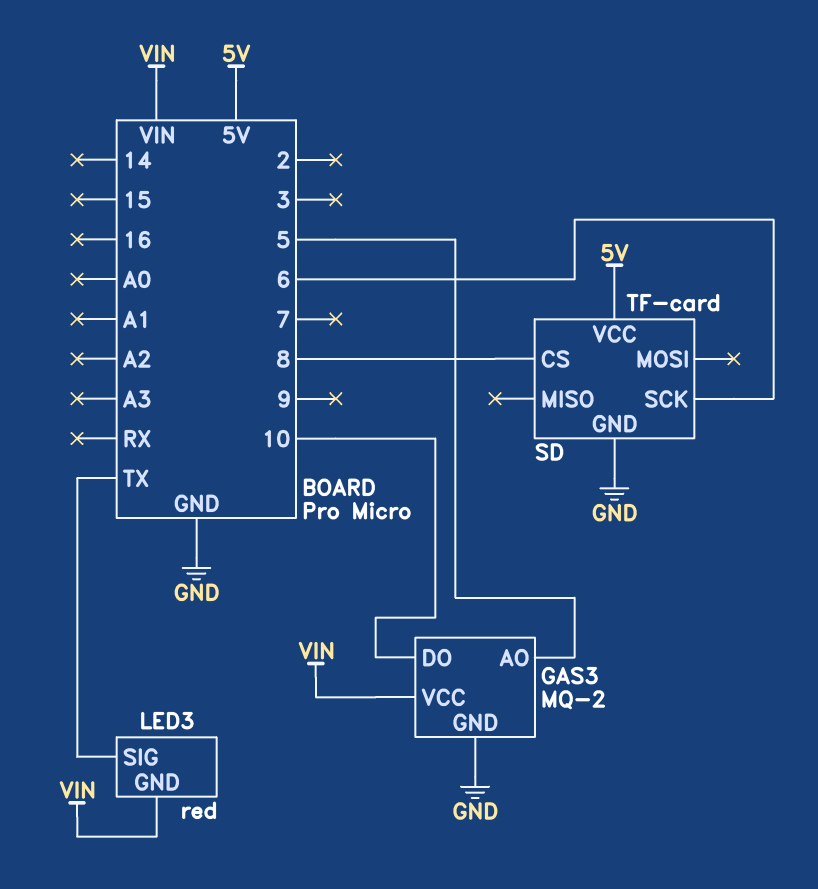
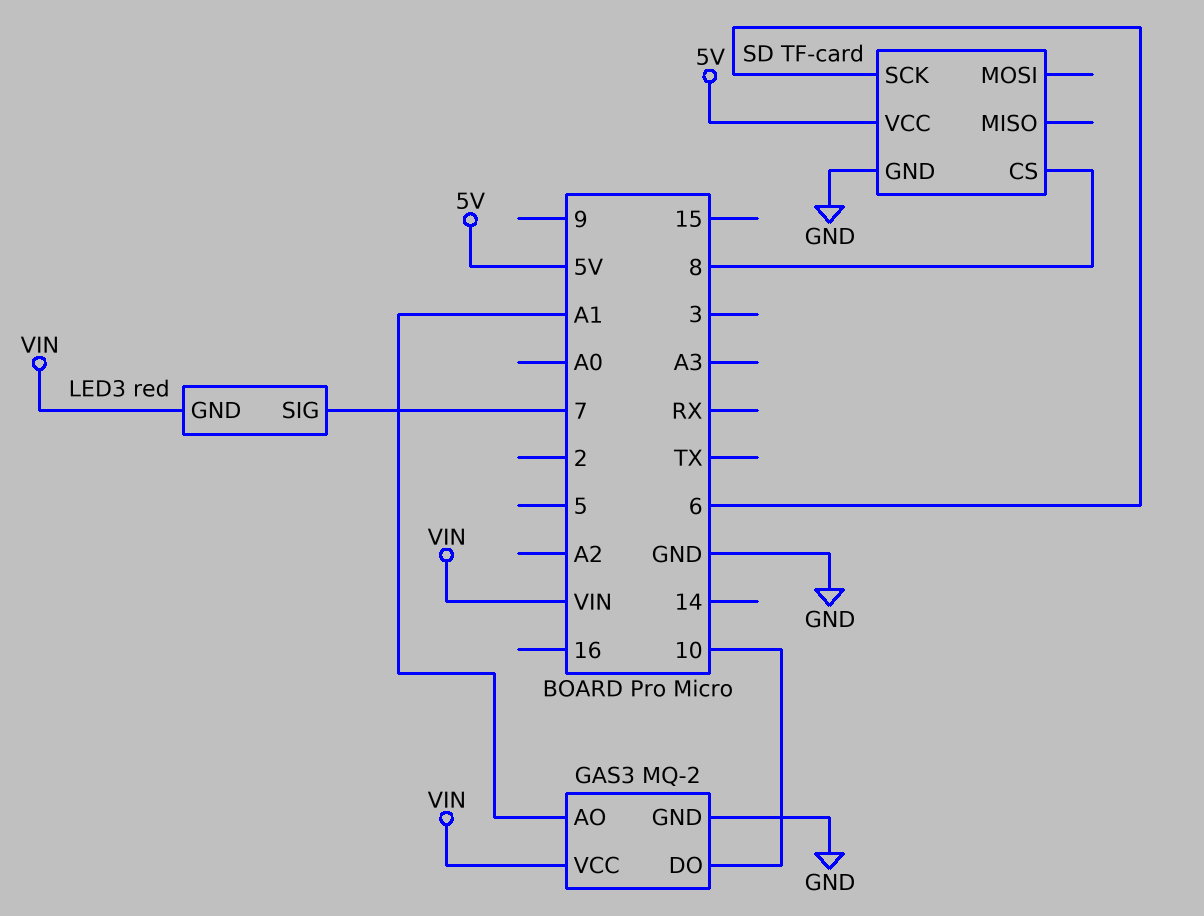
GAS3 pin AO: 5 -> A1
LED3 pin SIG: TX -> 7

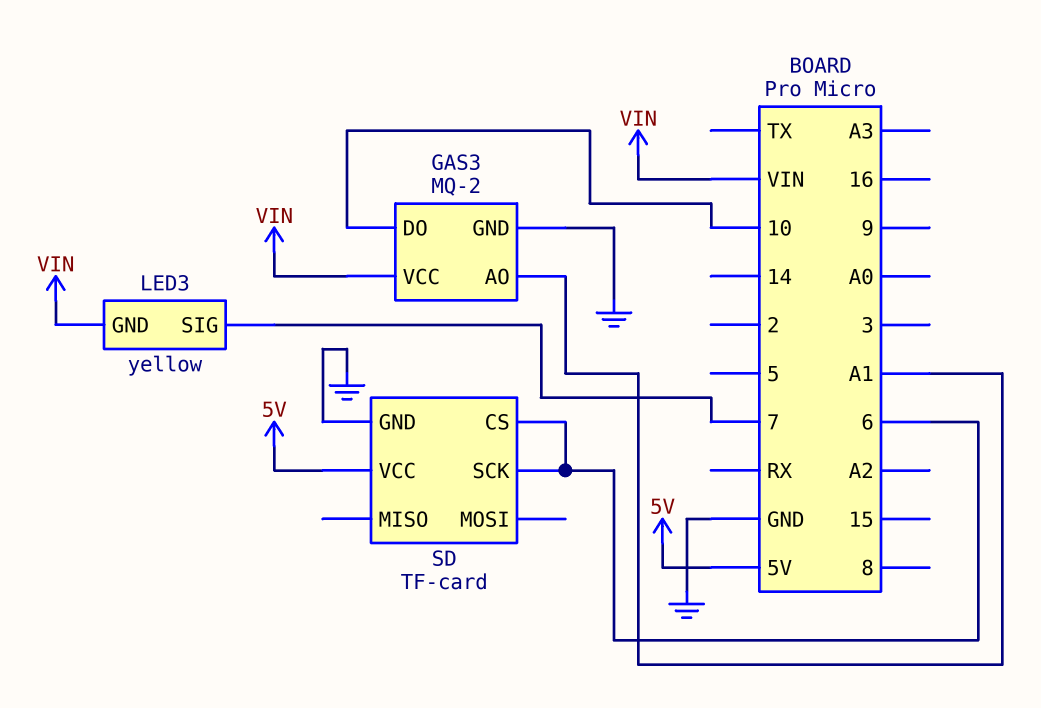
LED3: red -> yellow
SD pin CS: 8 -> 6

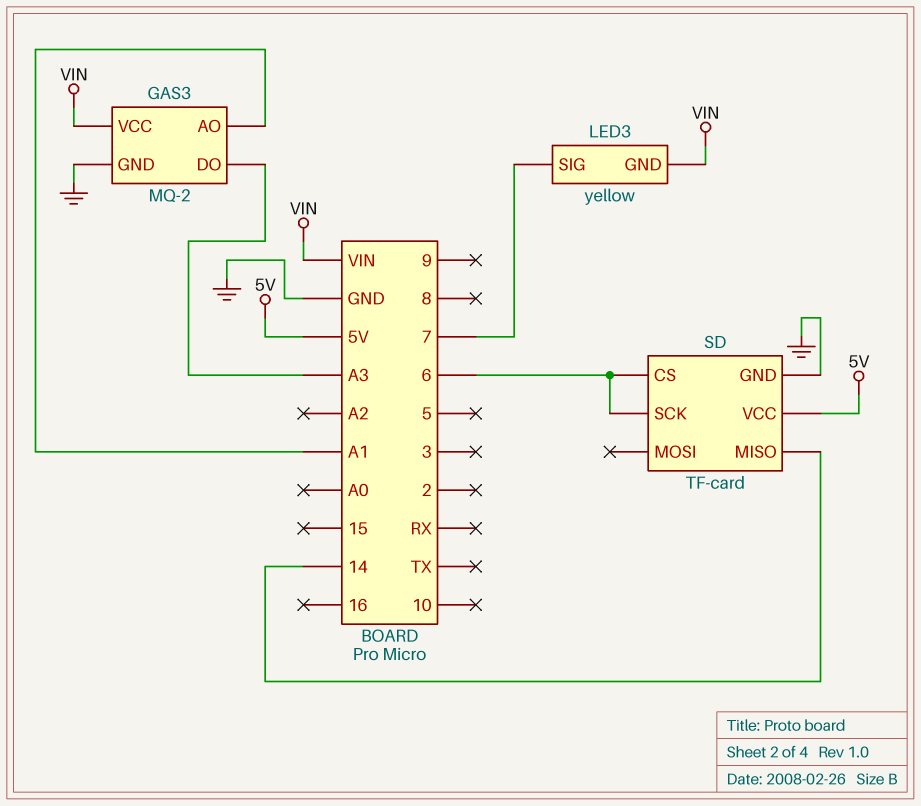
GAS3 pin DO: 10 -> A3
SD pin MISO: none -> 14

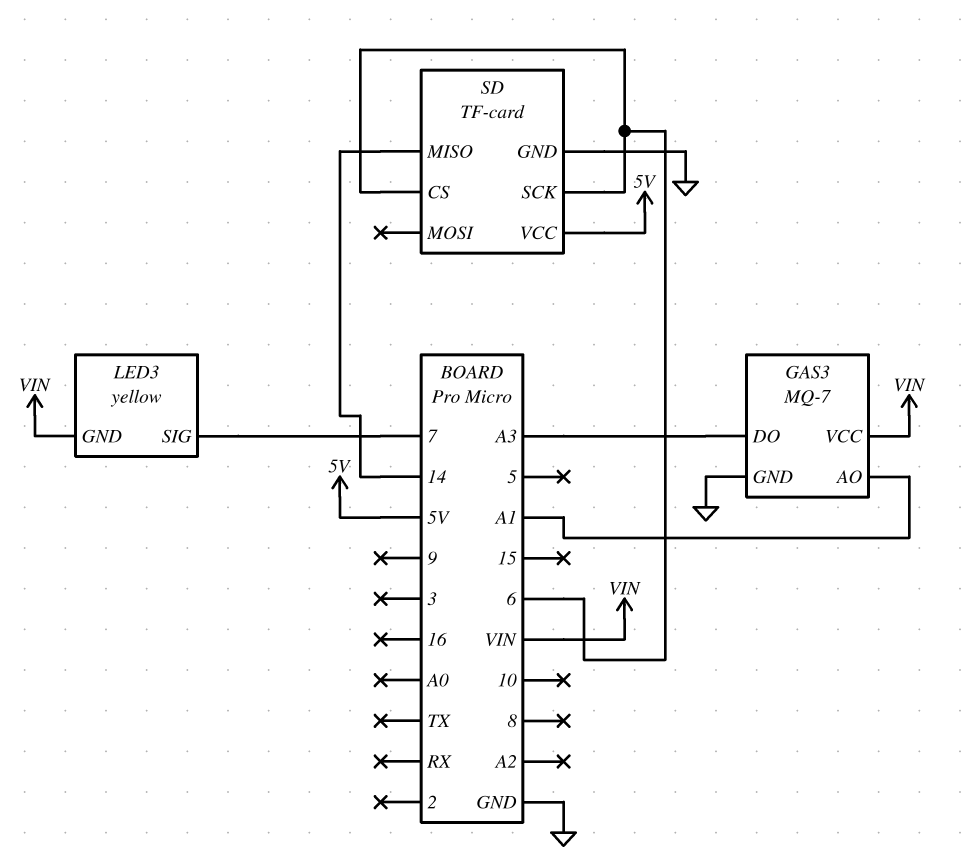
GAS3: MQ-2 -> MQ-7

